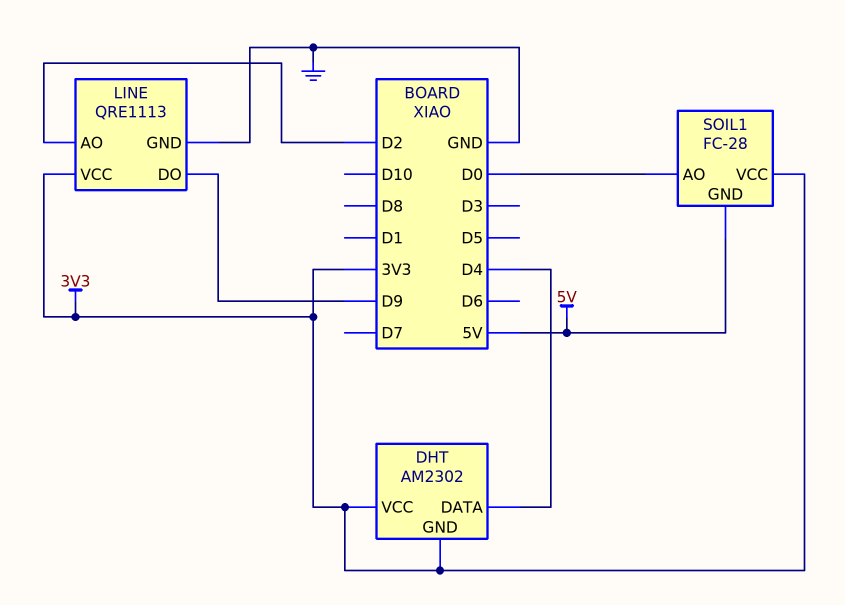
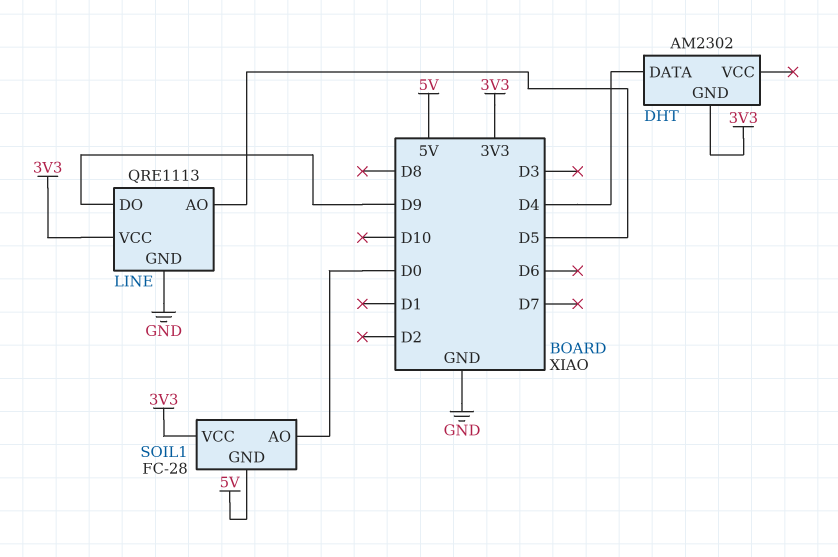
DHT pin VCC: 3V3 -> none
LINE pin AO: D2 -> D5

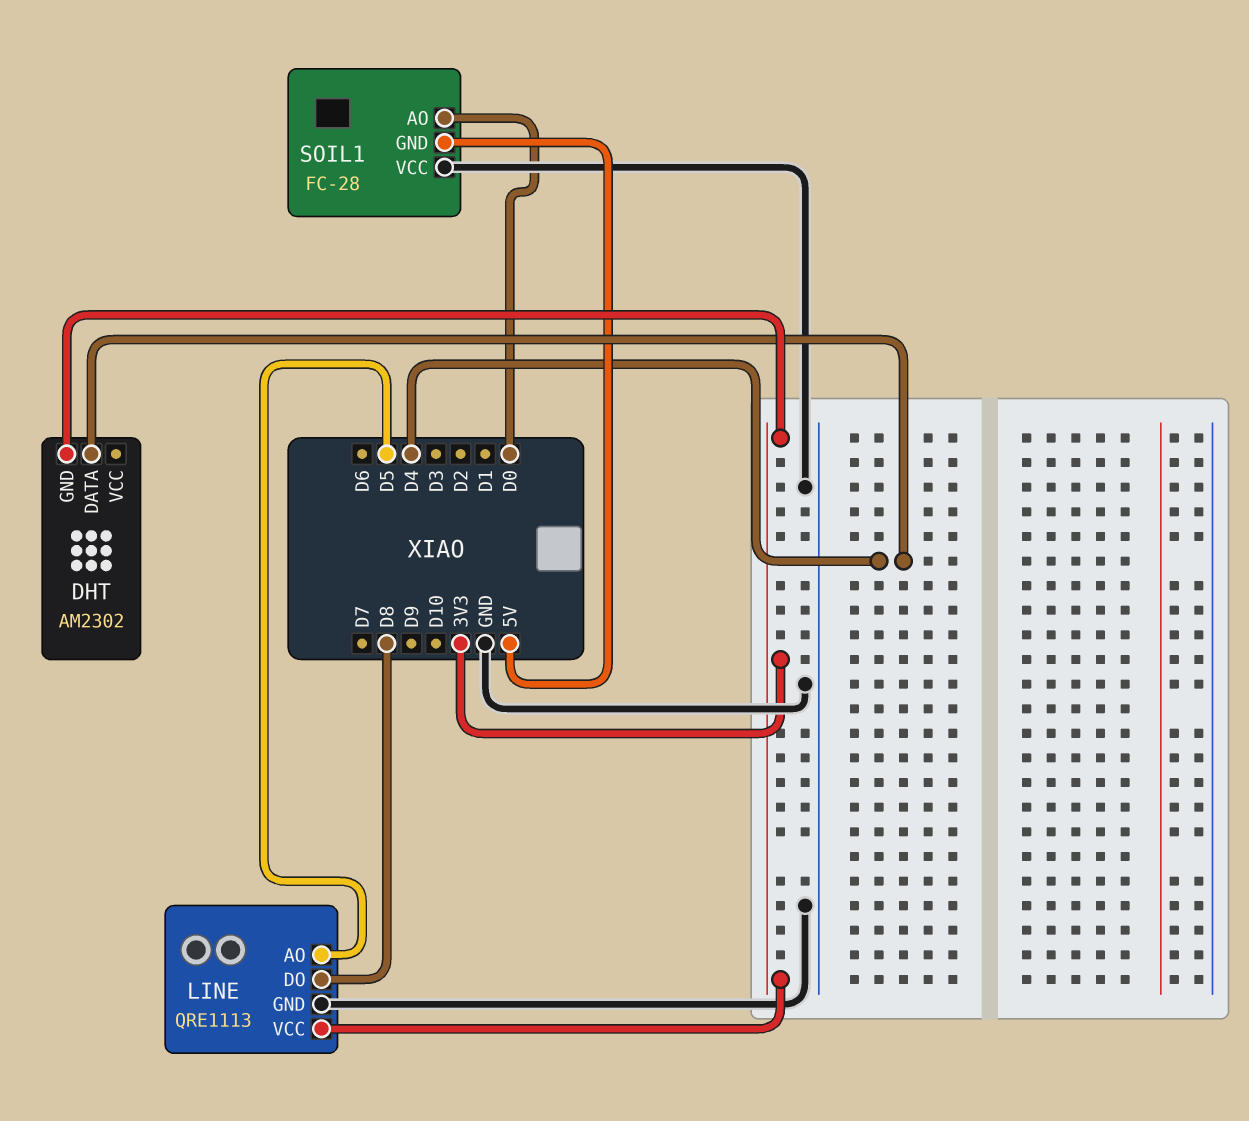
LINE pin DO: D9 -> D8
SOIL1 pin VCC: 3V3 -> GND

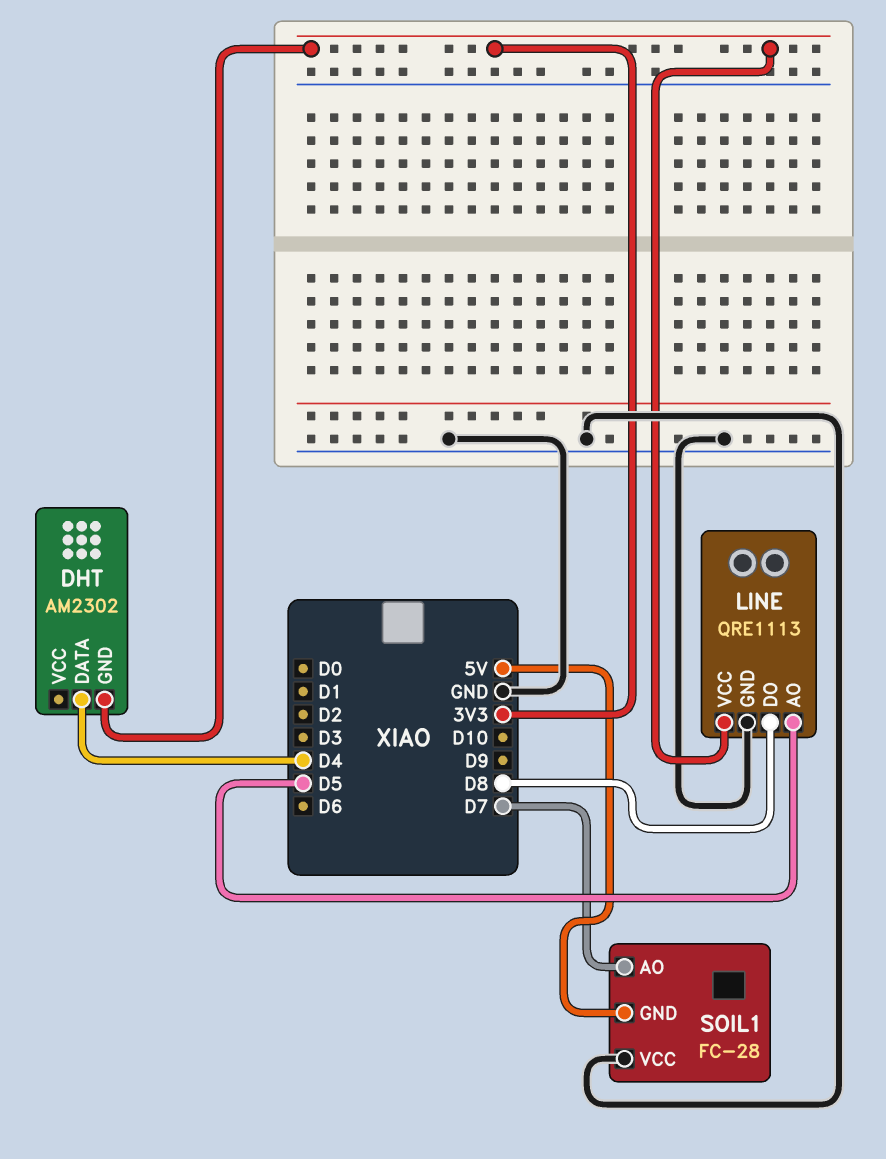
SOIL1 pin AO: D0 -> D7

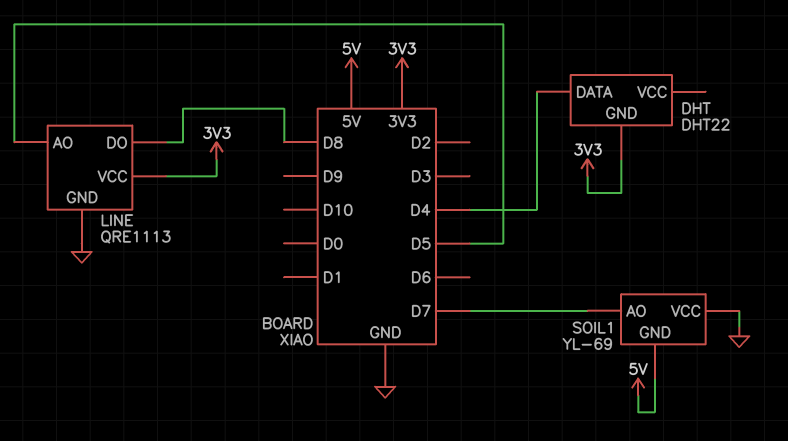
DHT: AM2302 -> DHT22
SOIL1: FC-28 -> YL-69

